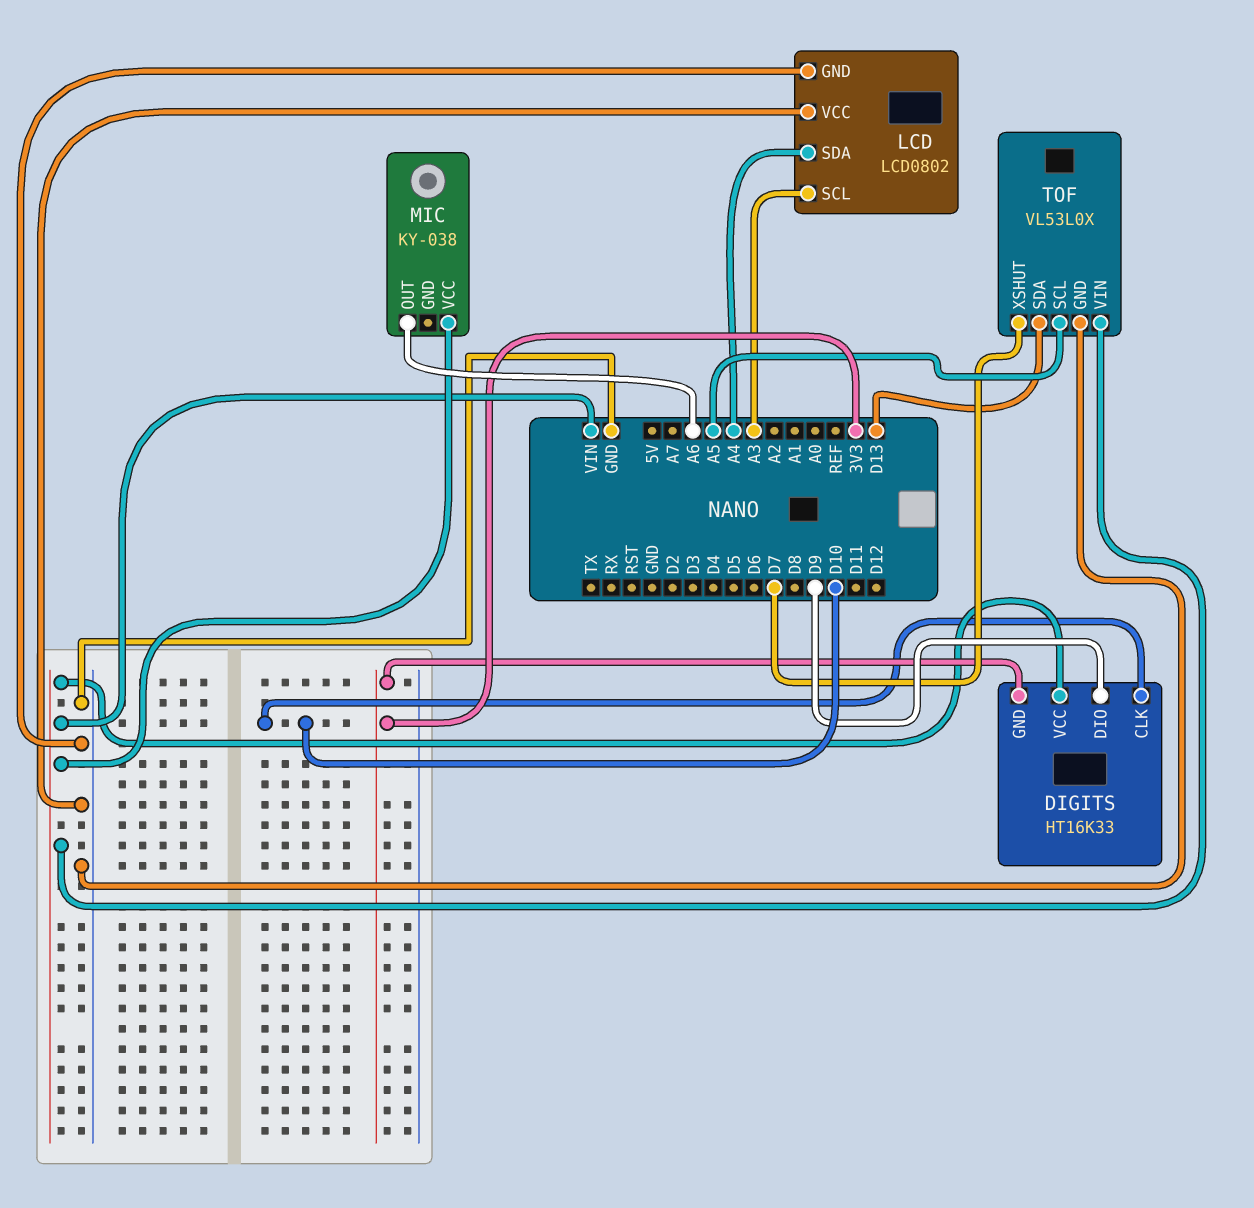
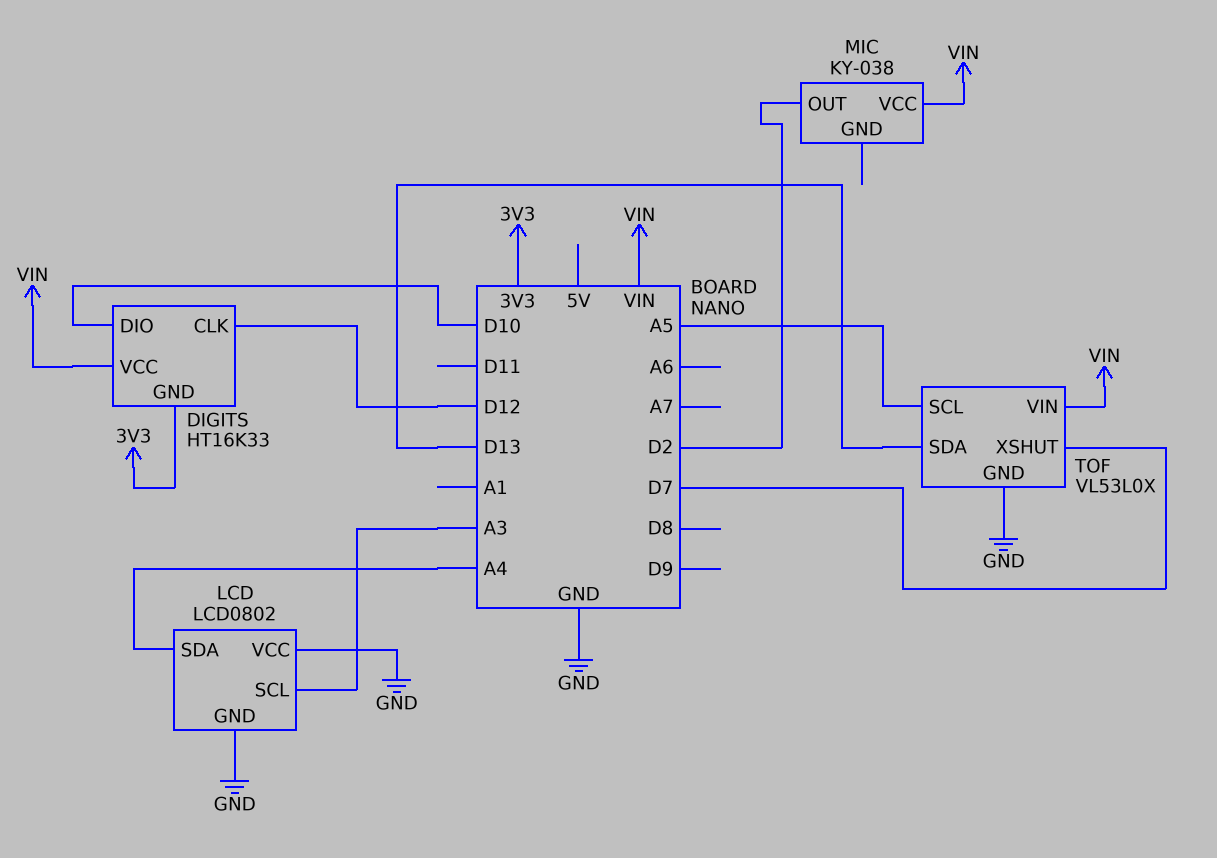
DIGITS pin CLK: D10 -> D12
DIGITS pin DIO: D9 -> D10
MIC pin OUT: A6 -> D2

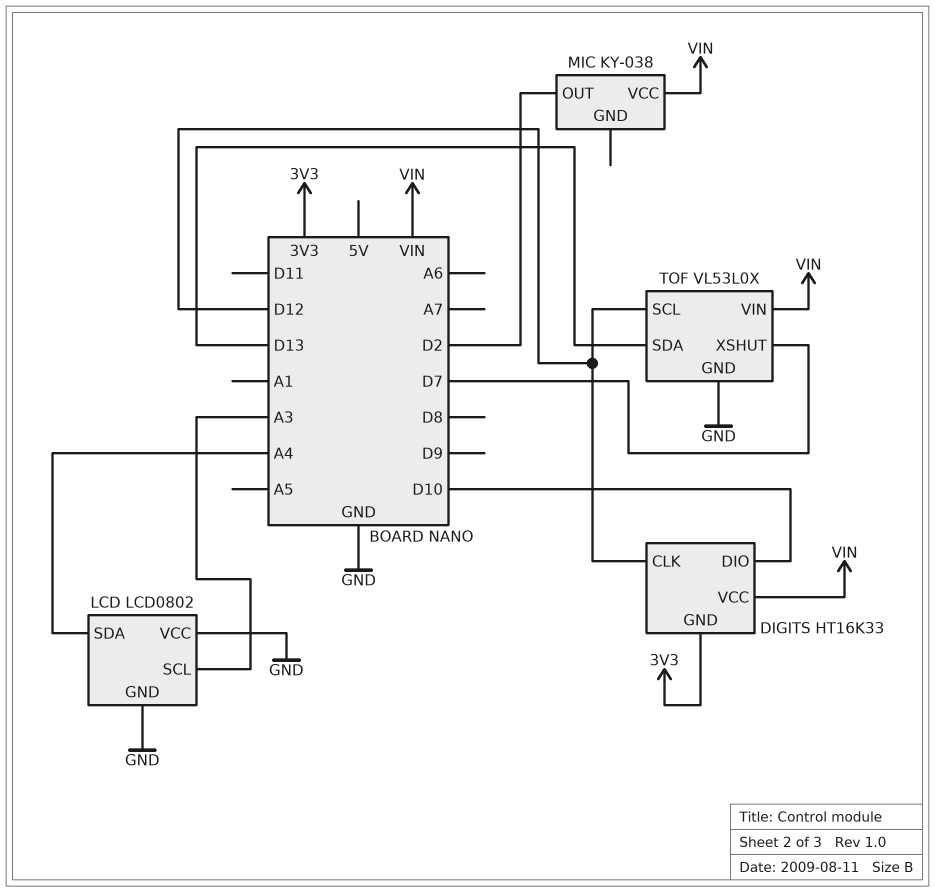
TOF pin SCL: A5 -> D12

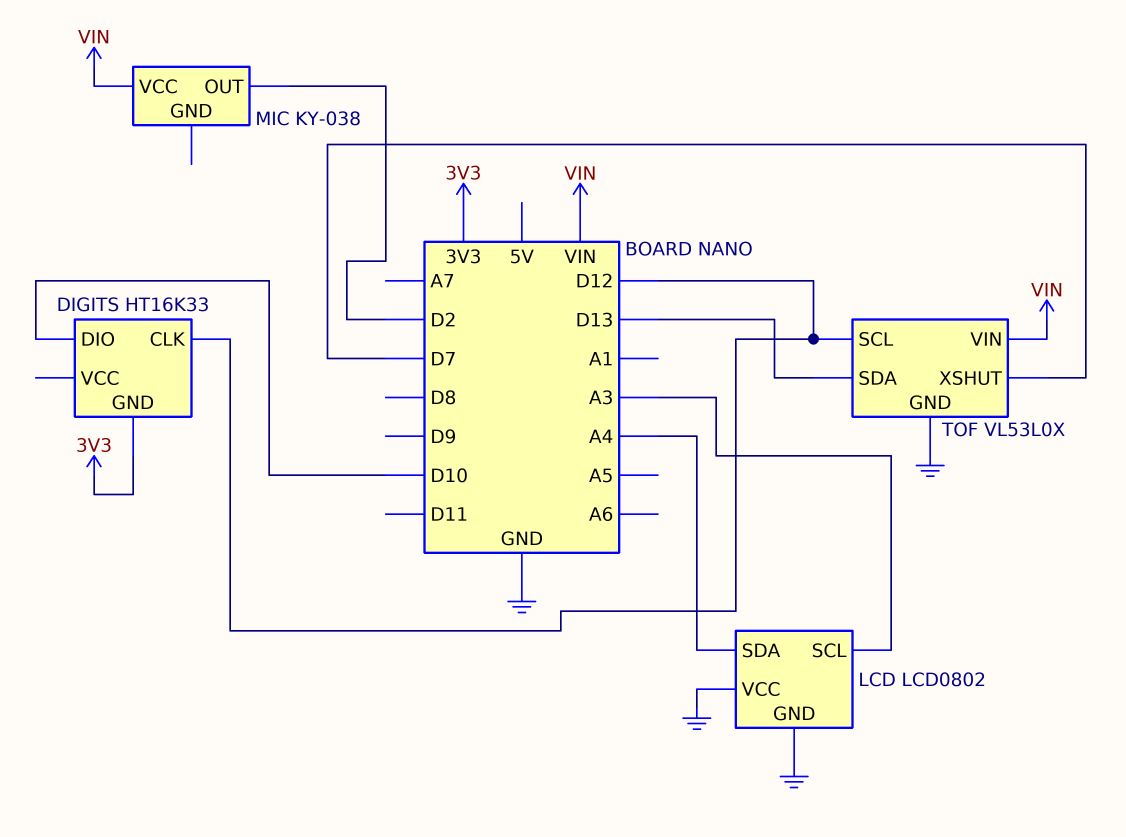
DIGITS pin VCC: VIN -> none

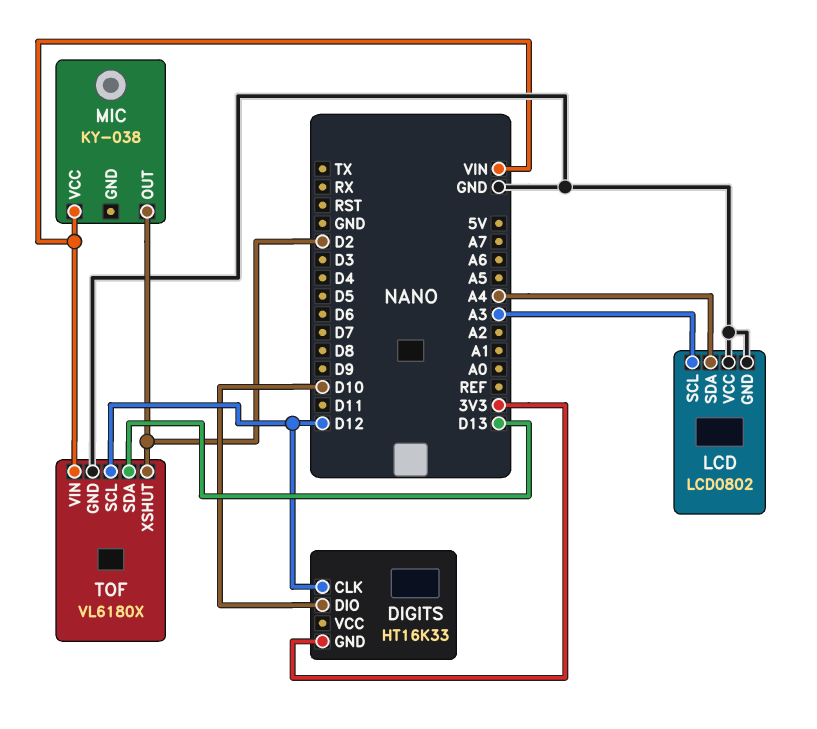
TOF: VL53L0X -> VL6180X
TOF pin XSHUT: D7 -> D2

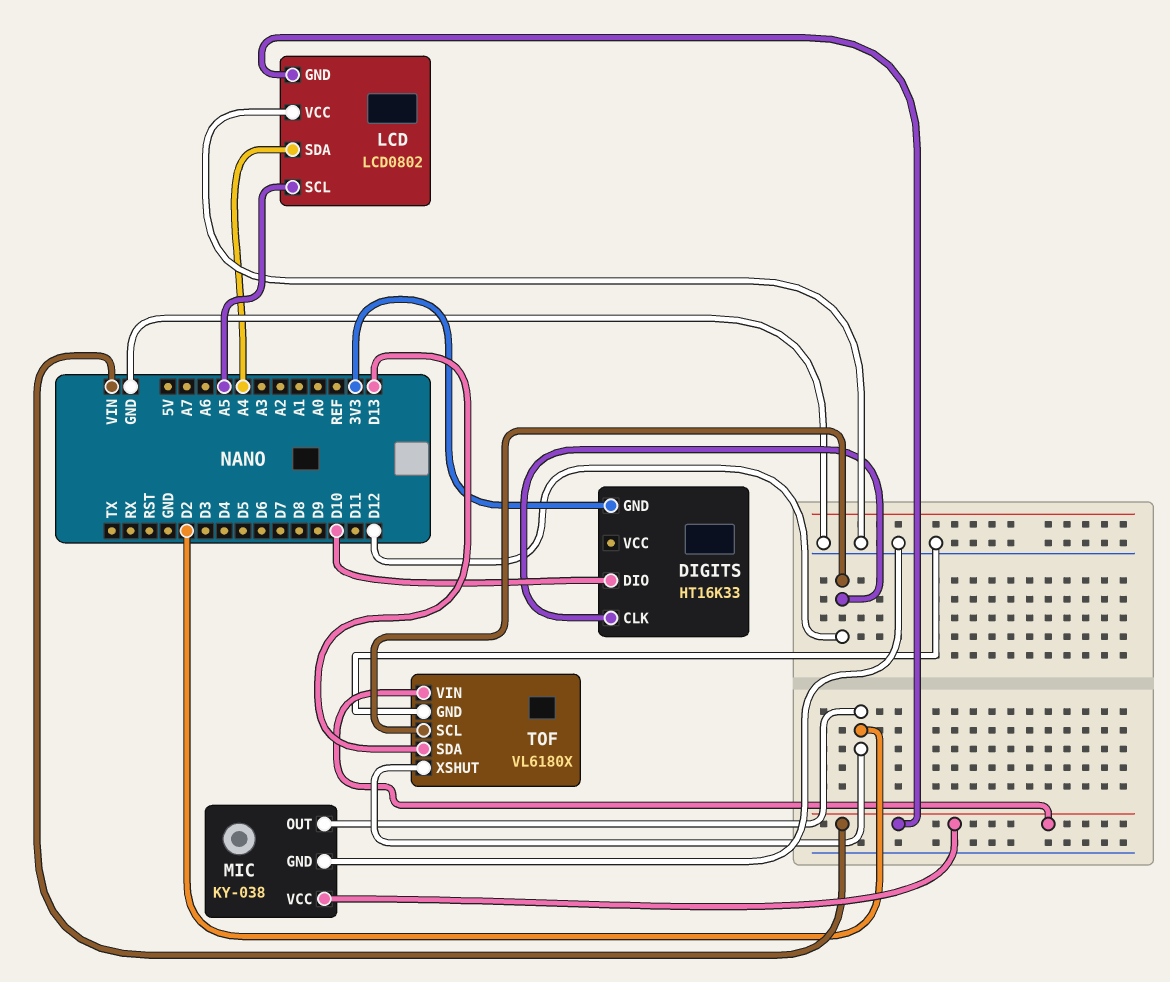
LCD pin GND: GND -> VIN
LCD pin SCL: A3 -> A5
MIC pin GND: none -> GND

